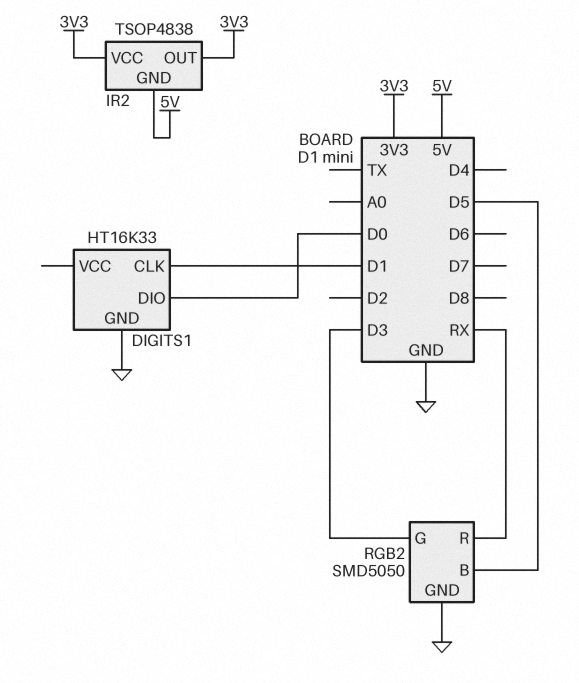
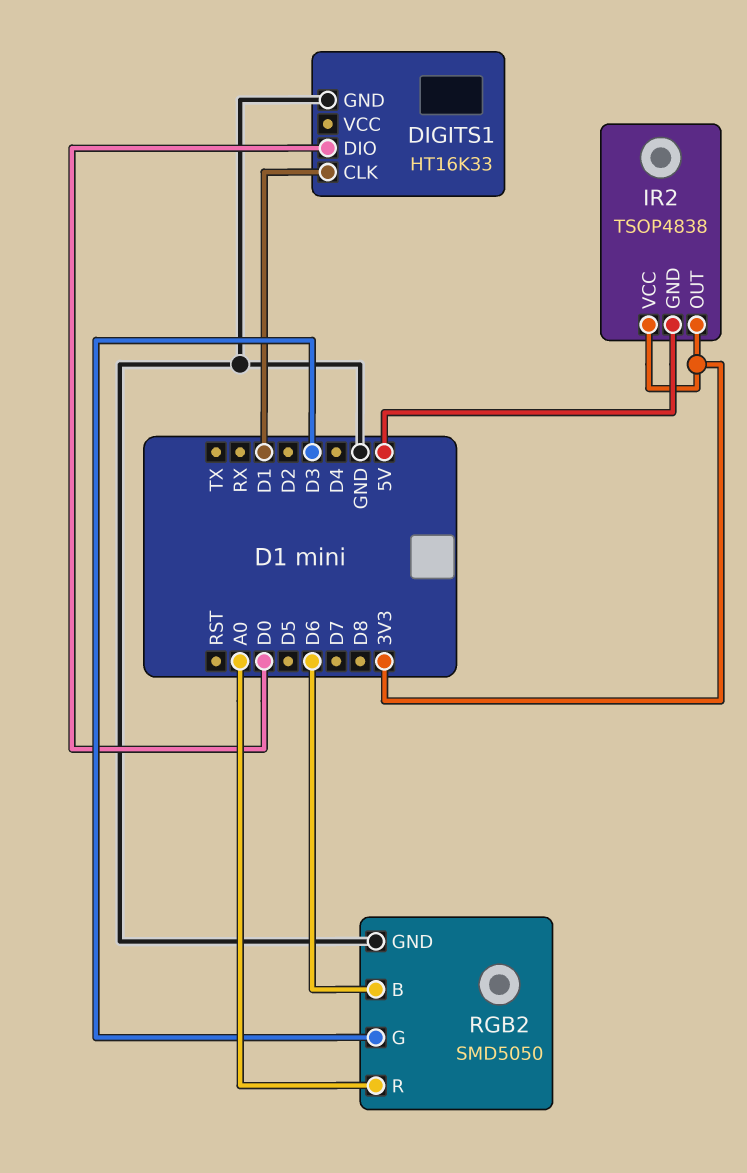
RGB2 pin B: D5 -> D6
RGB2 pin R: RX -> A0

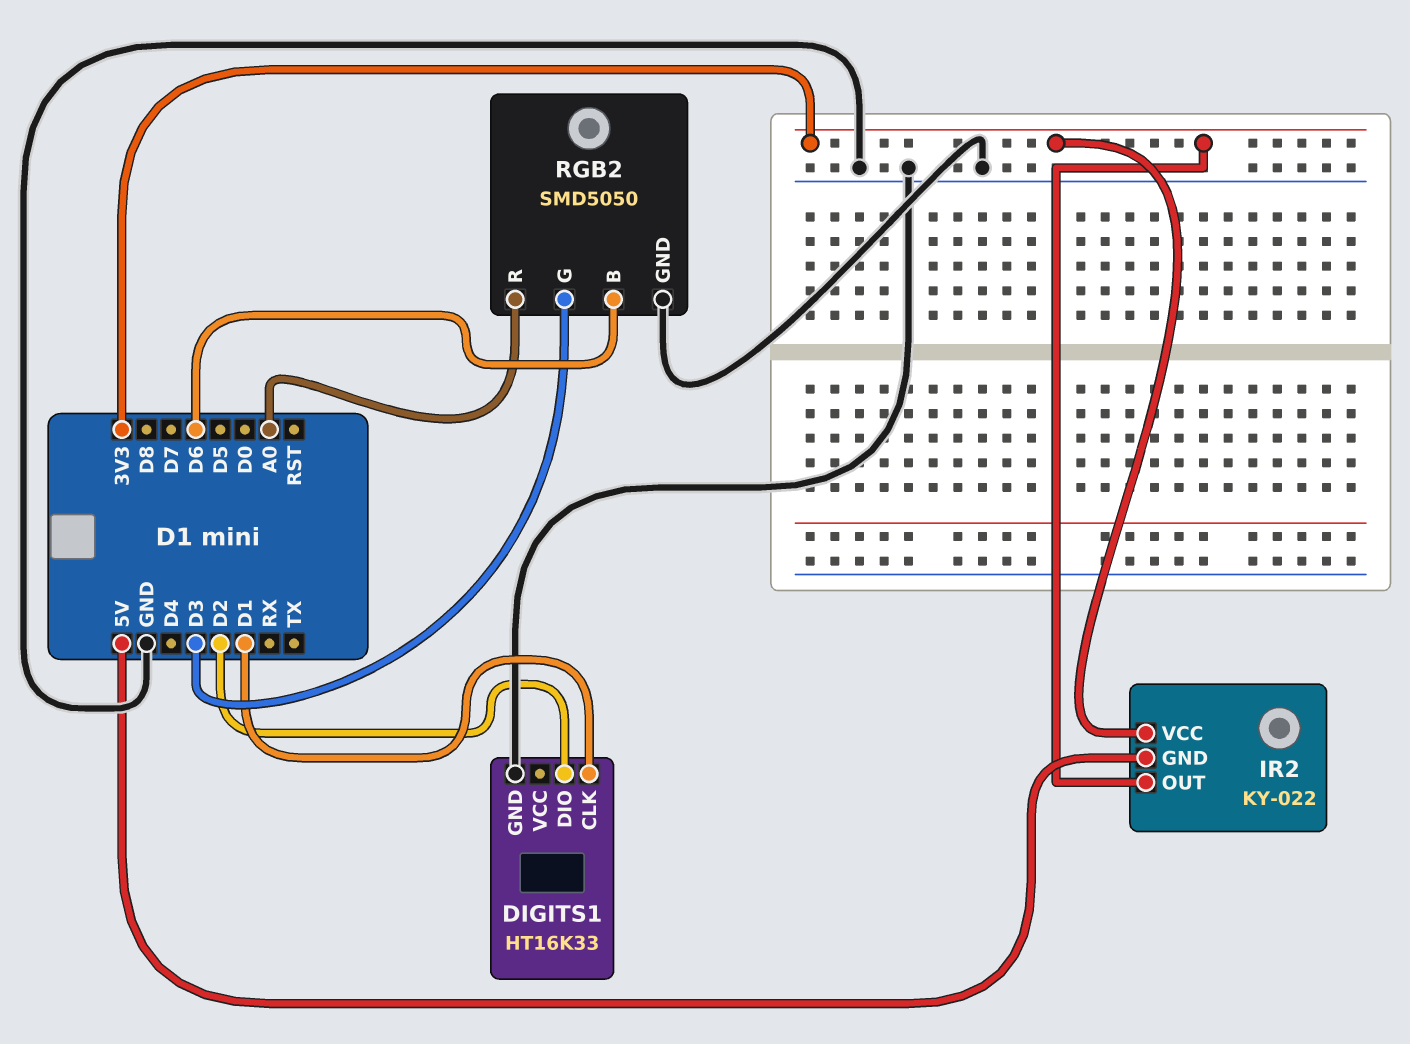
DIGITS1 pin DIO: D0 -> D2
IR2: TSOP4838 -> KY-022

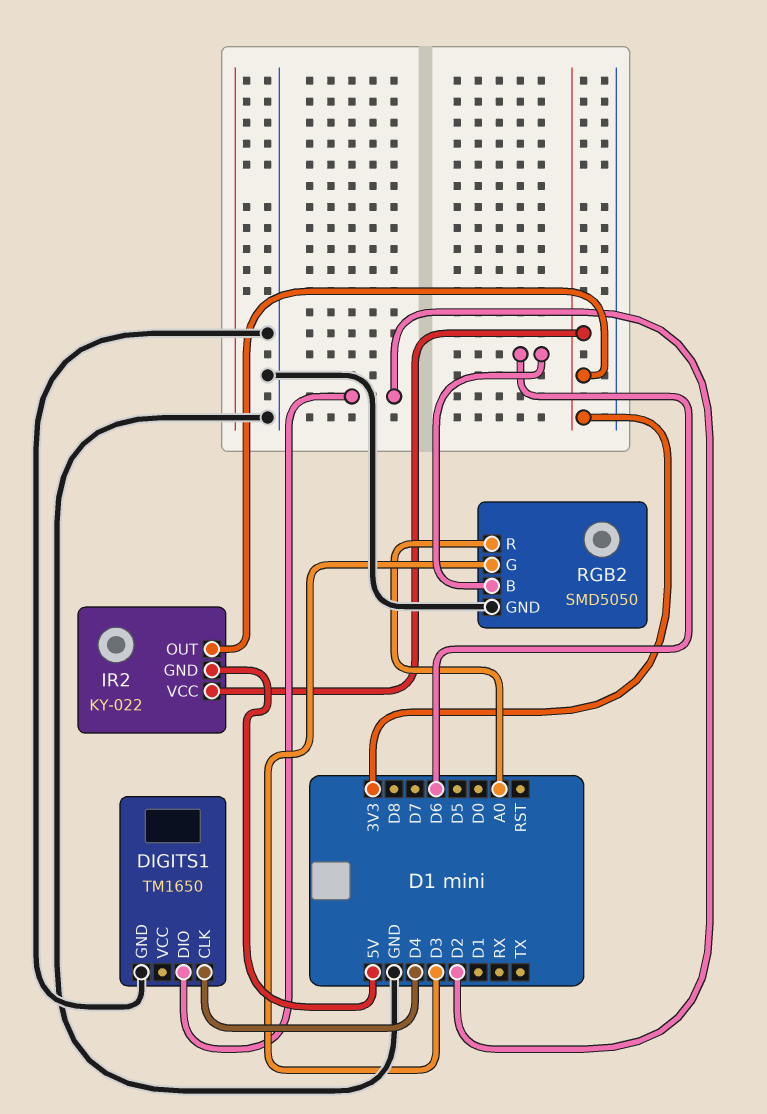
DIGITS1: HT16K33 -> TM1650
DIGITS1 pin CLK: D1 -> D4

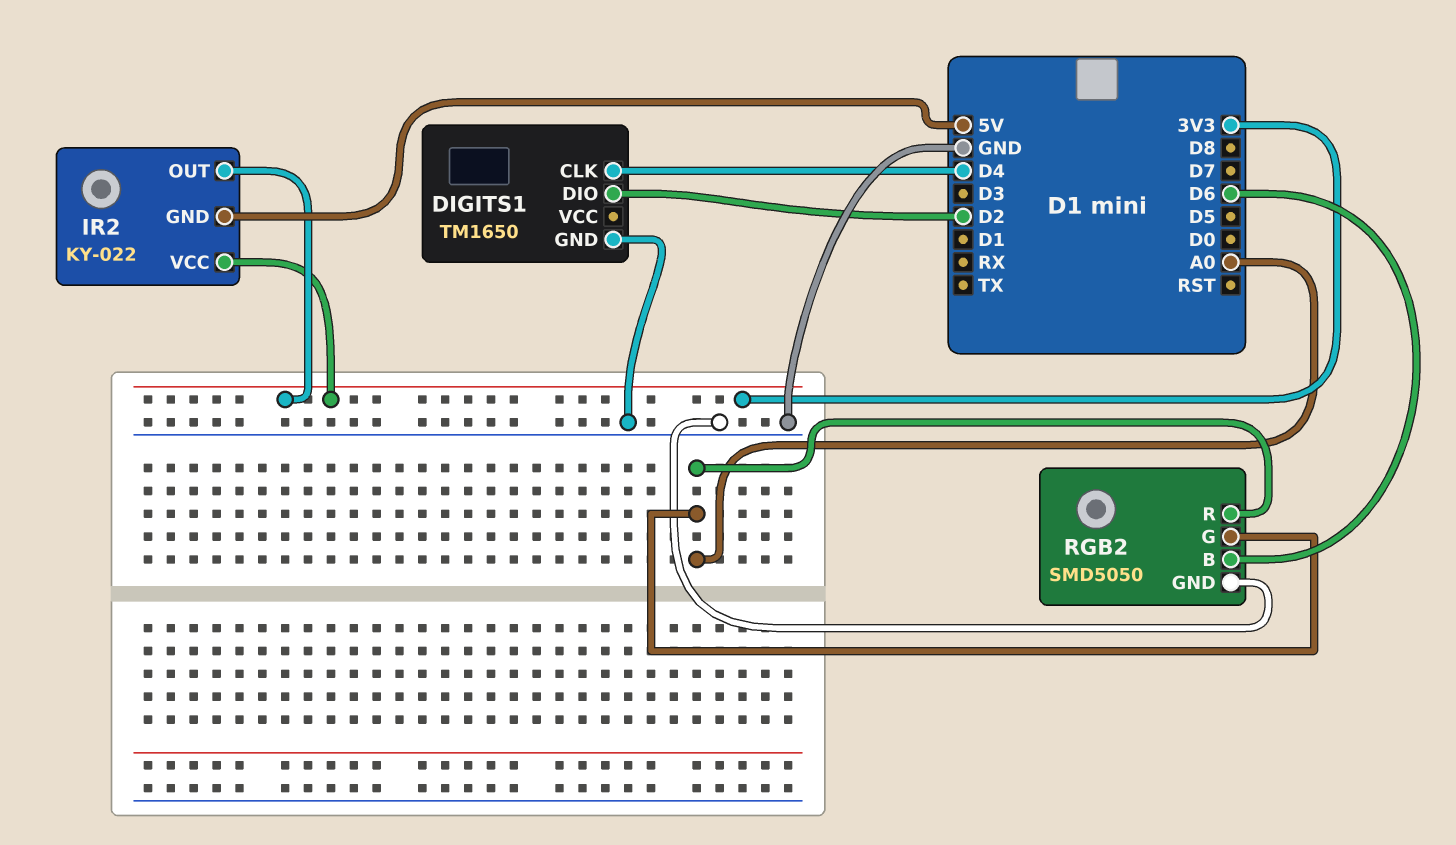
RGB2 pin G: D3 -> A0

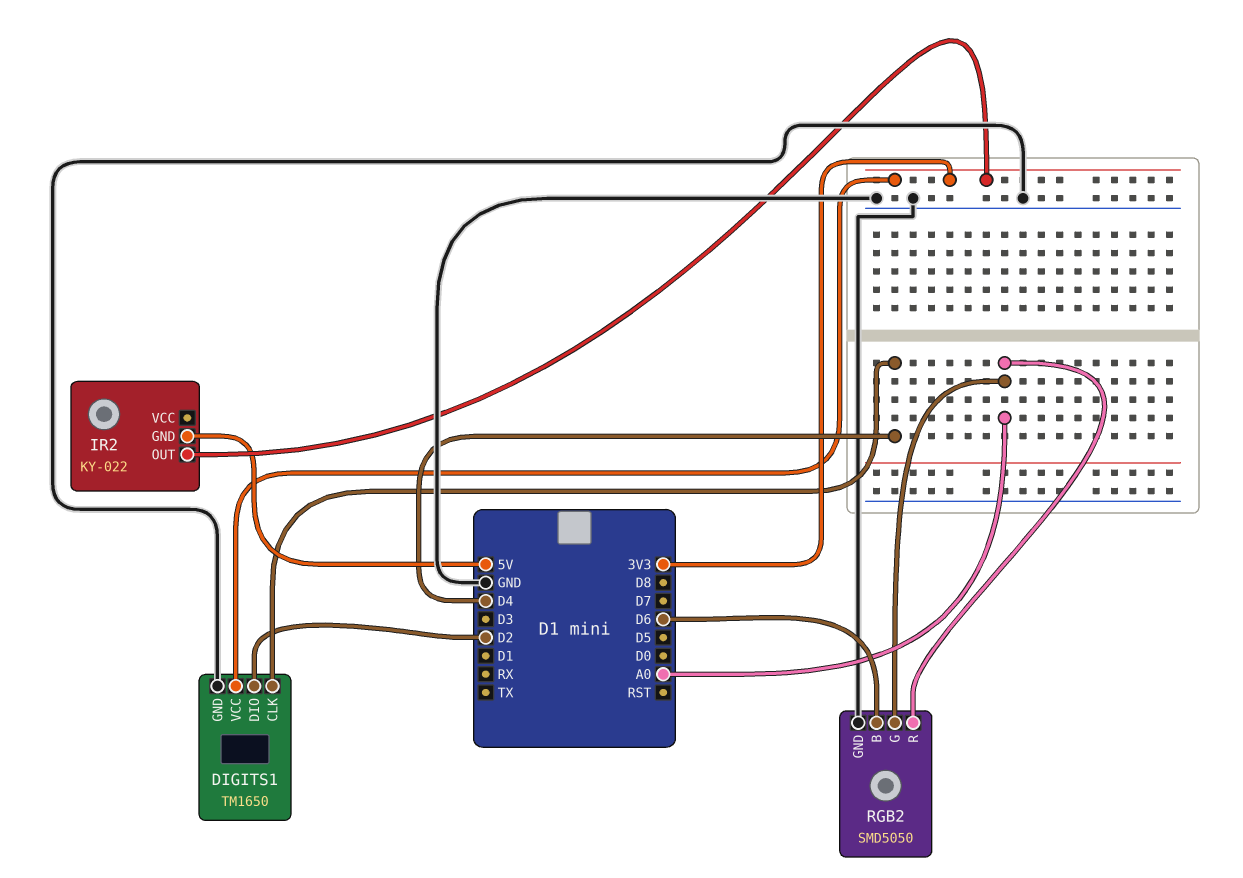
DIGITS1 pin VCC: none -> 3V3
IR2 pin VCC: 3V3 -> none

